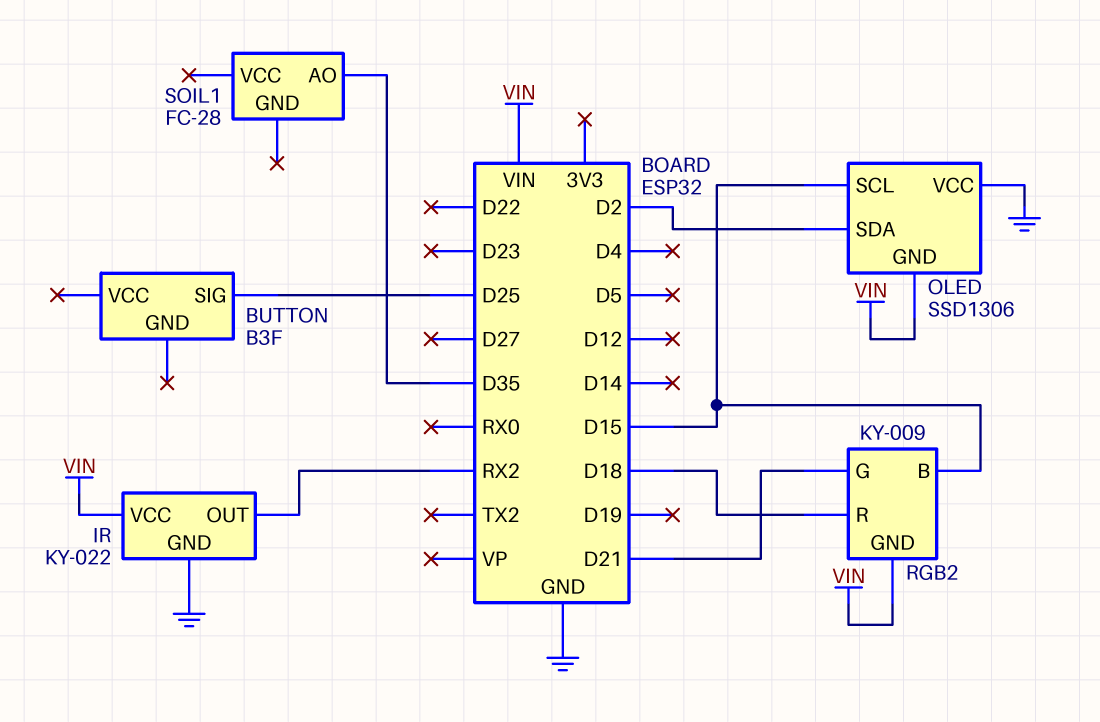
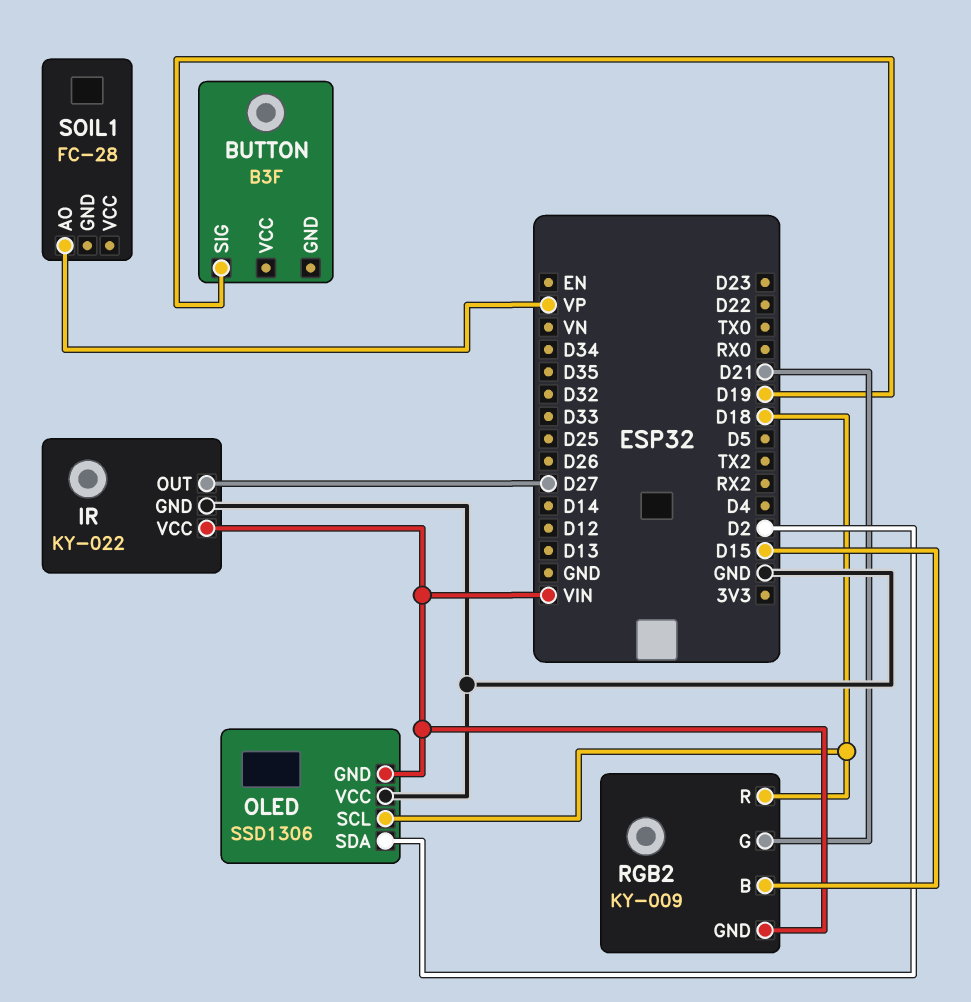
BUTTON pin SIG: D25 -> D19
IR pin OUT: RX2 -> D27
OLED pin SCL: D15 -> D18
SOIL1 pin AO: D35 -> VP

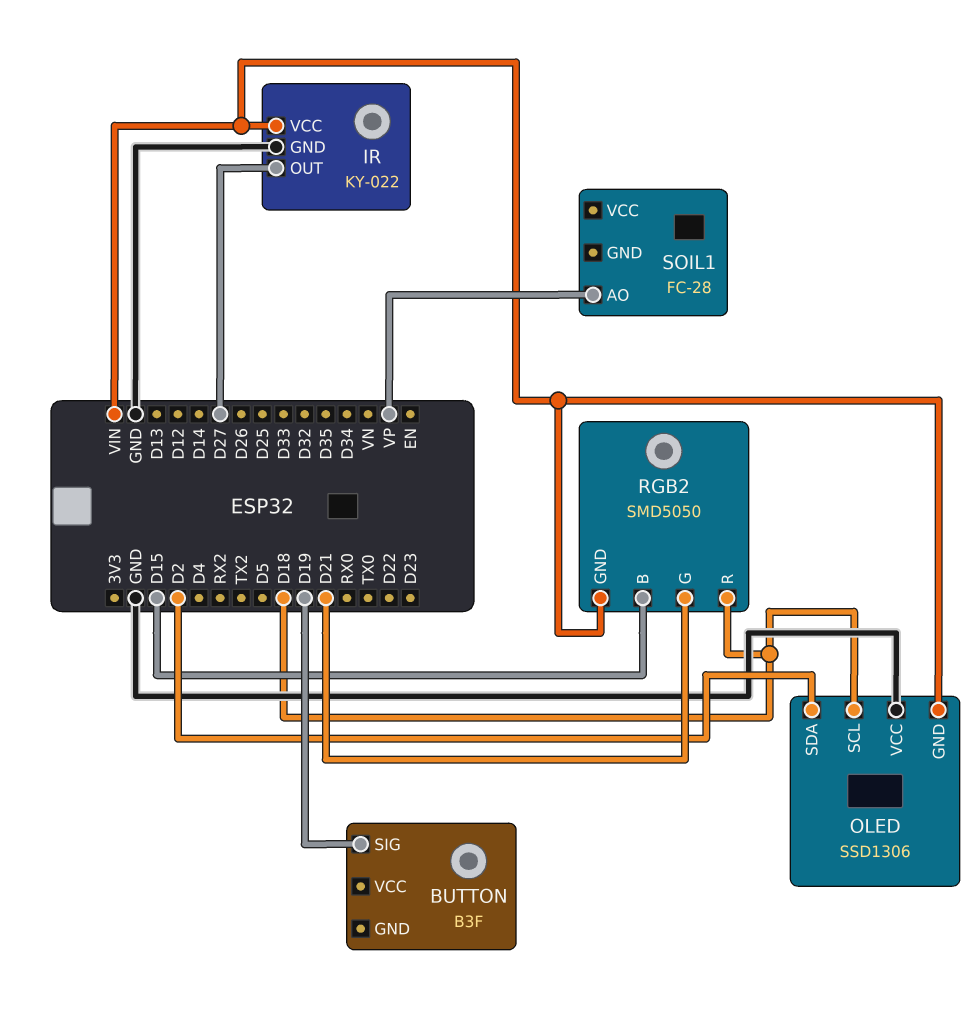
RGB2: KY-009 -> SMD5050

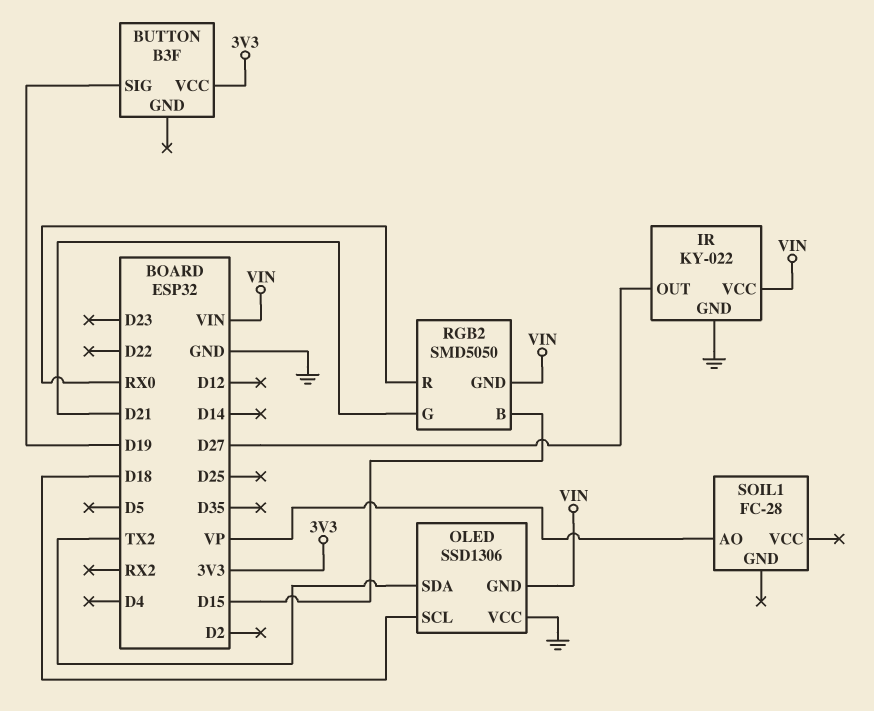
BUTTON pin VCC: none -> 3V3
OLED pin SDA: D2 -> TX2
RGB2 pin R: D18 -> RX0

